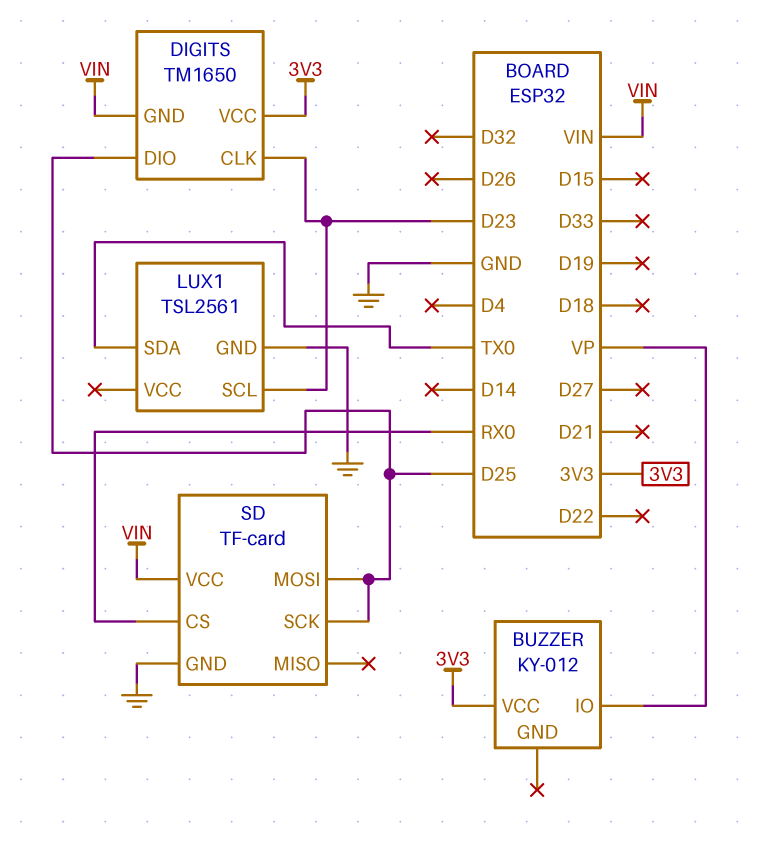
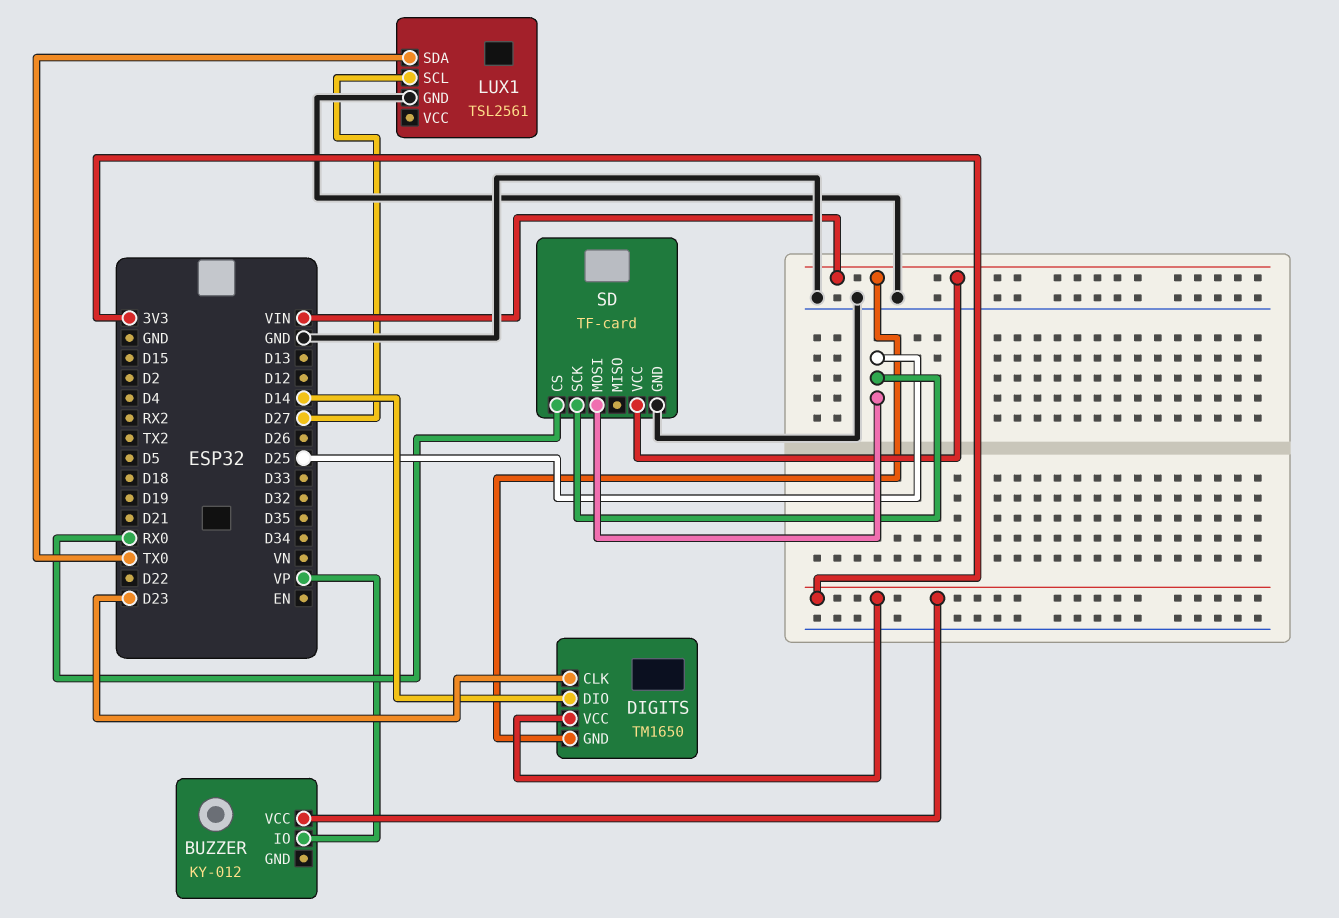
DIGITS pin DIO: D25 -> D14
LUX1 pin SCL: D23 -> D27

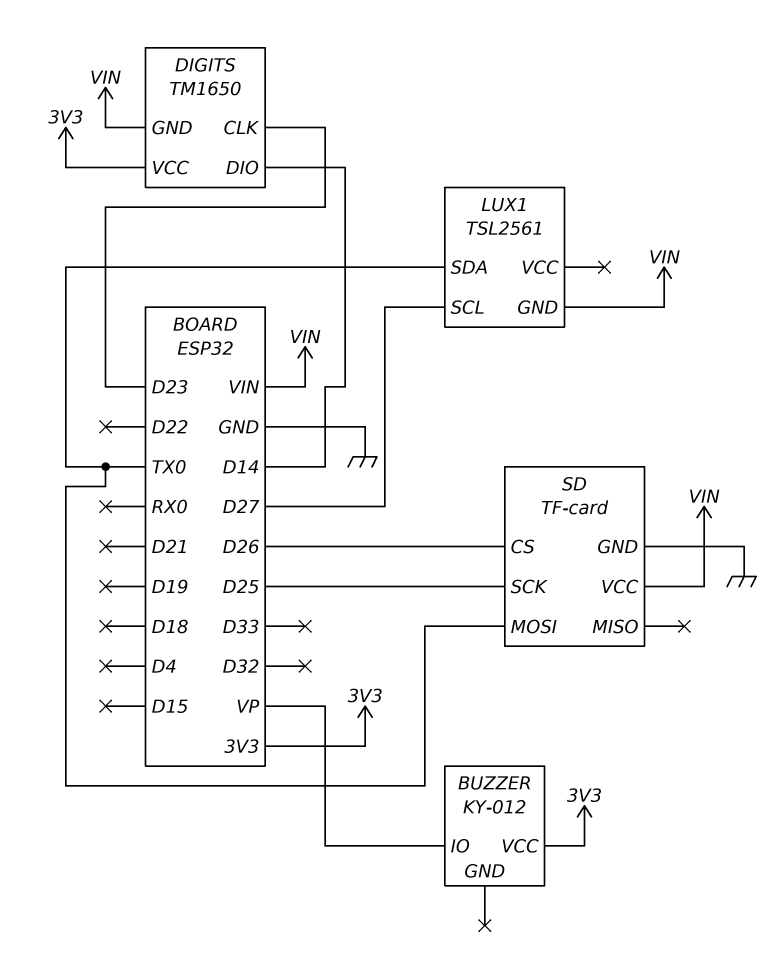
LUX1 pin GND: GND -> VIN
SD pin CS: RX0 -> D26
SD pin MOSI: D25 -> TX0

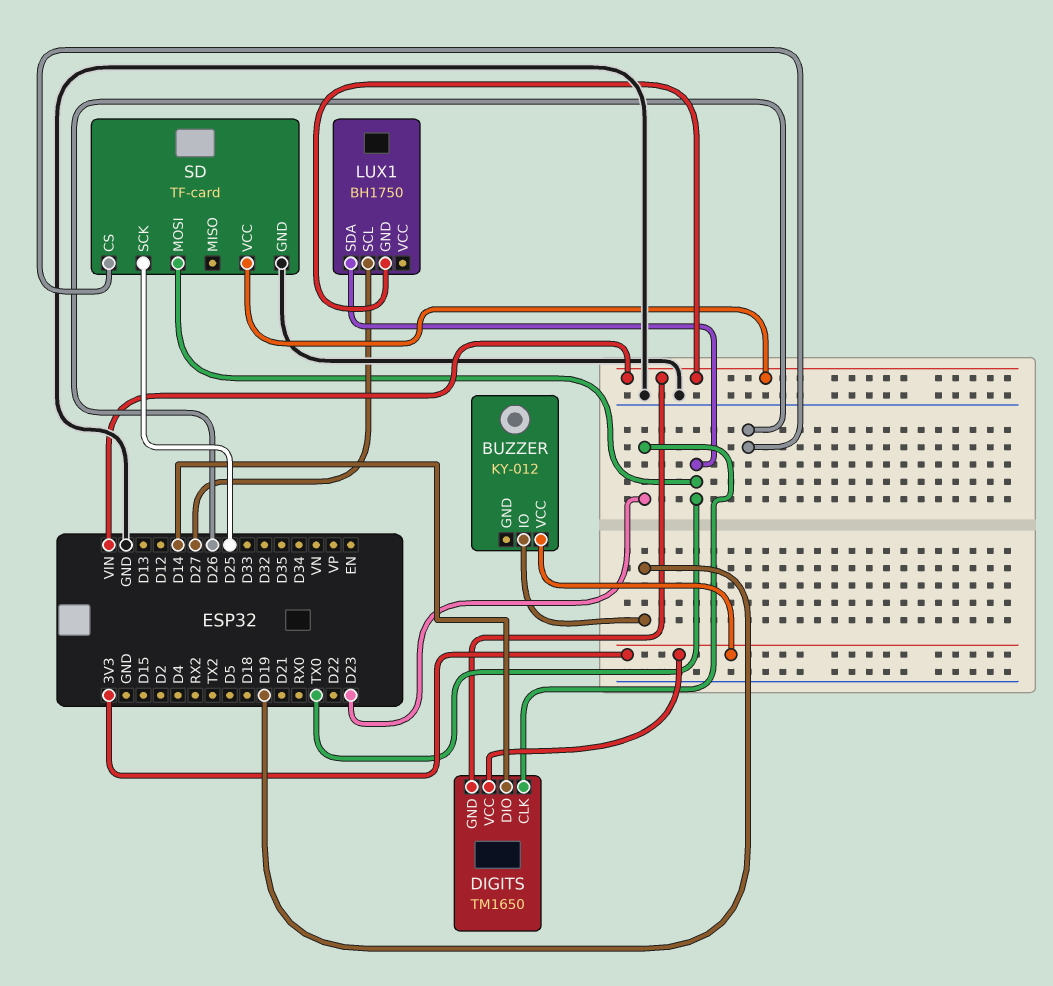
BUZZER pin IO: VP -> D19
LUX1: TSL2561 -> BH1750

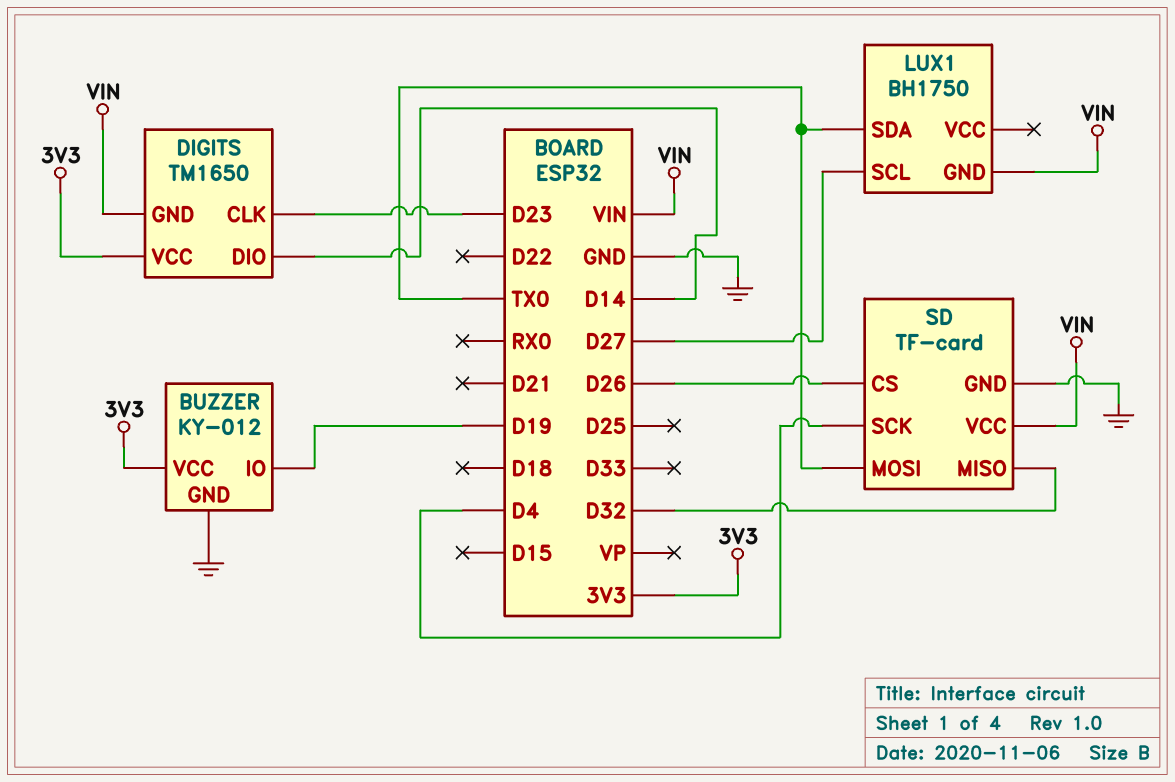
BUZZER pin GND: none -> GND
SD pin MISO: none -> D32
SD pin SCK: D25 -> D4

